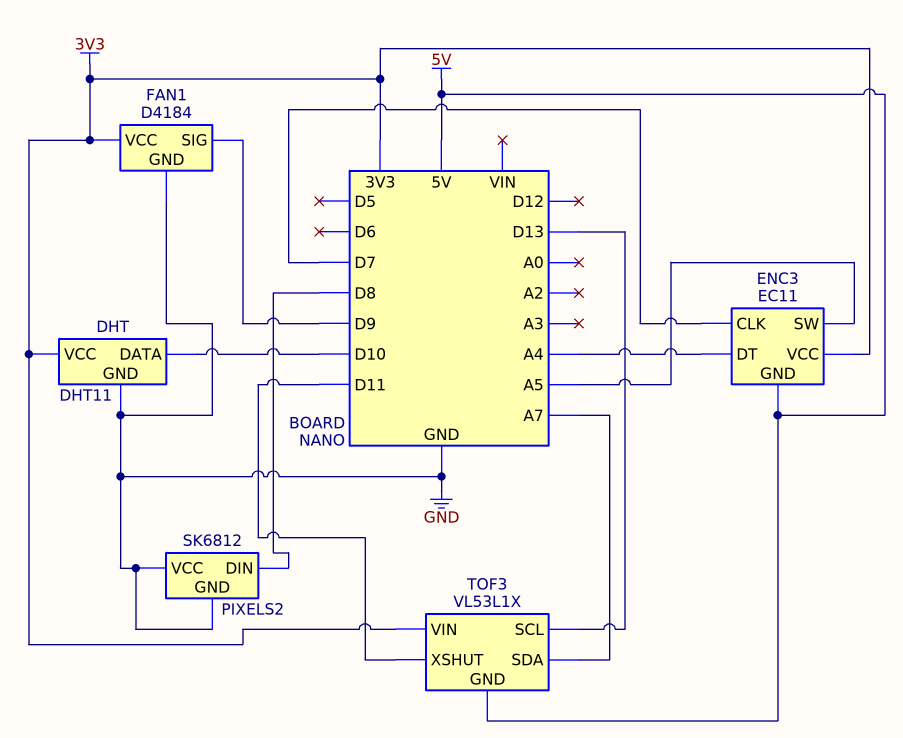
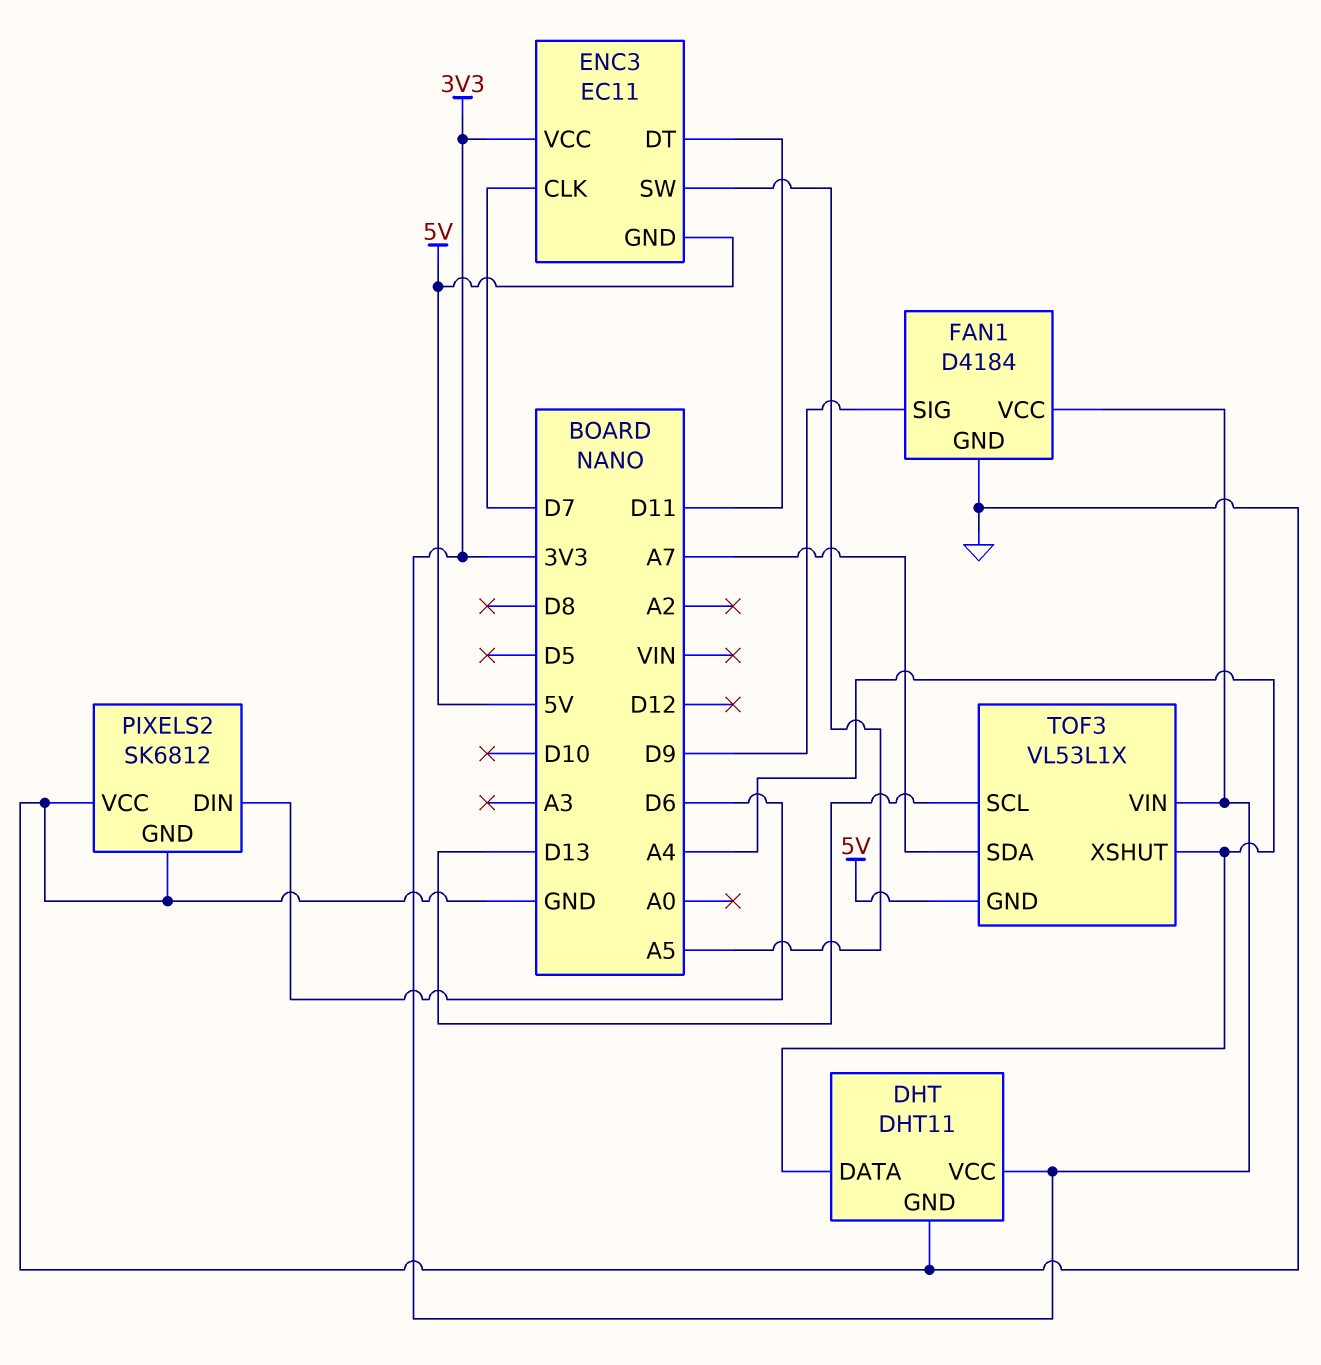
DHT pin DATA: D10 -> A4
ENC3 pin DT: A4 -> D11
PIXELS2 pin DIN: D8 -> D6
TOF3 pin XSHUT: D11 -> A4

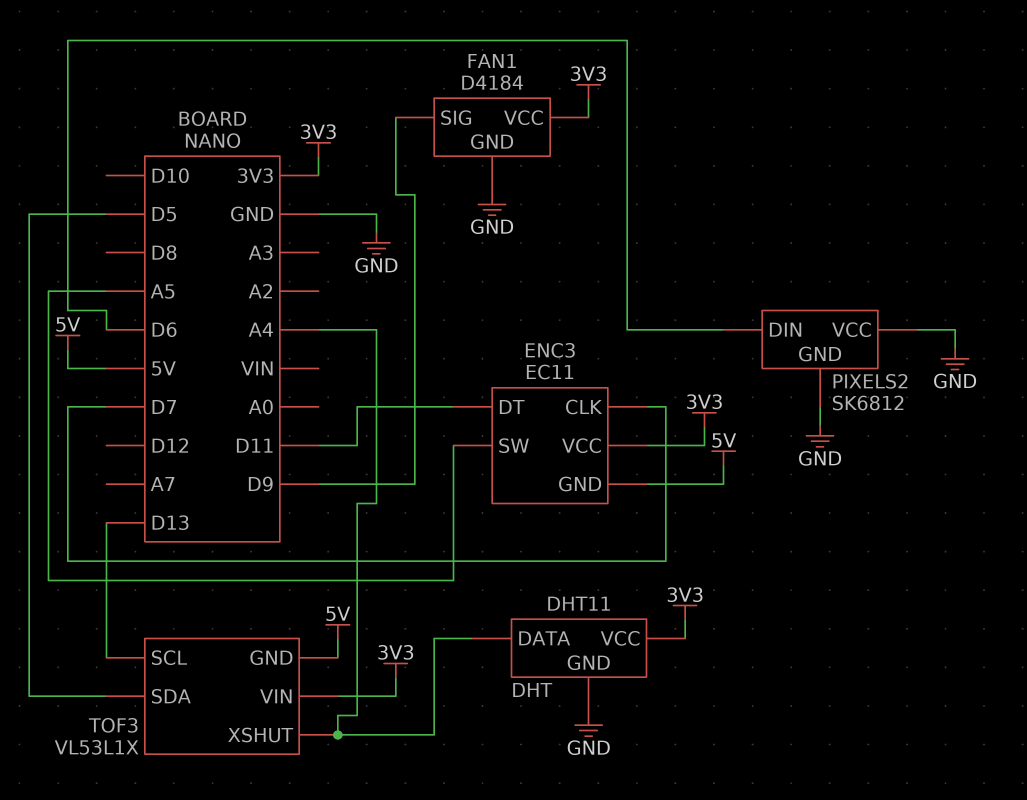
TOF3 pin SDA: A7 -> D5

